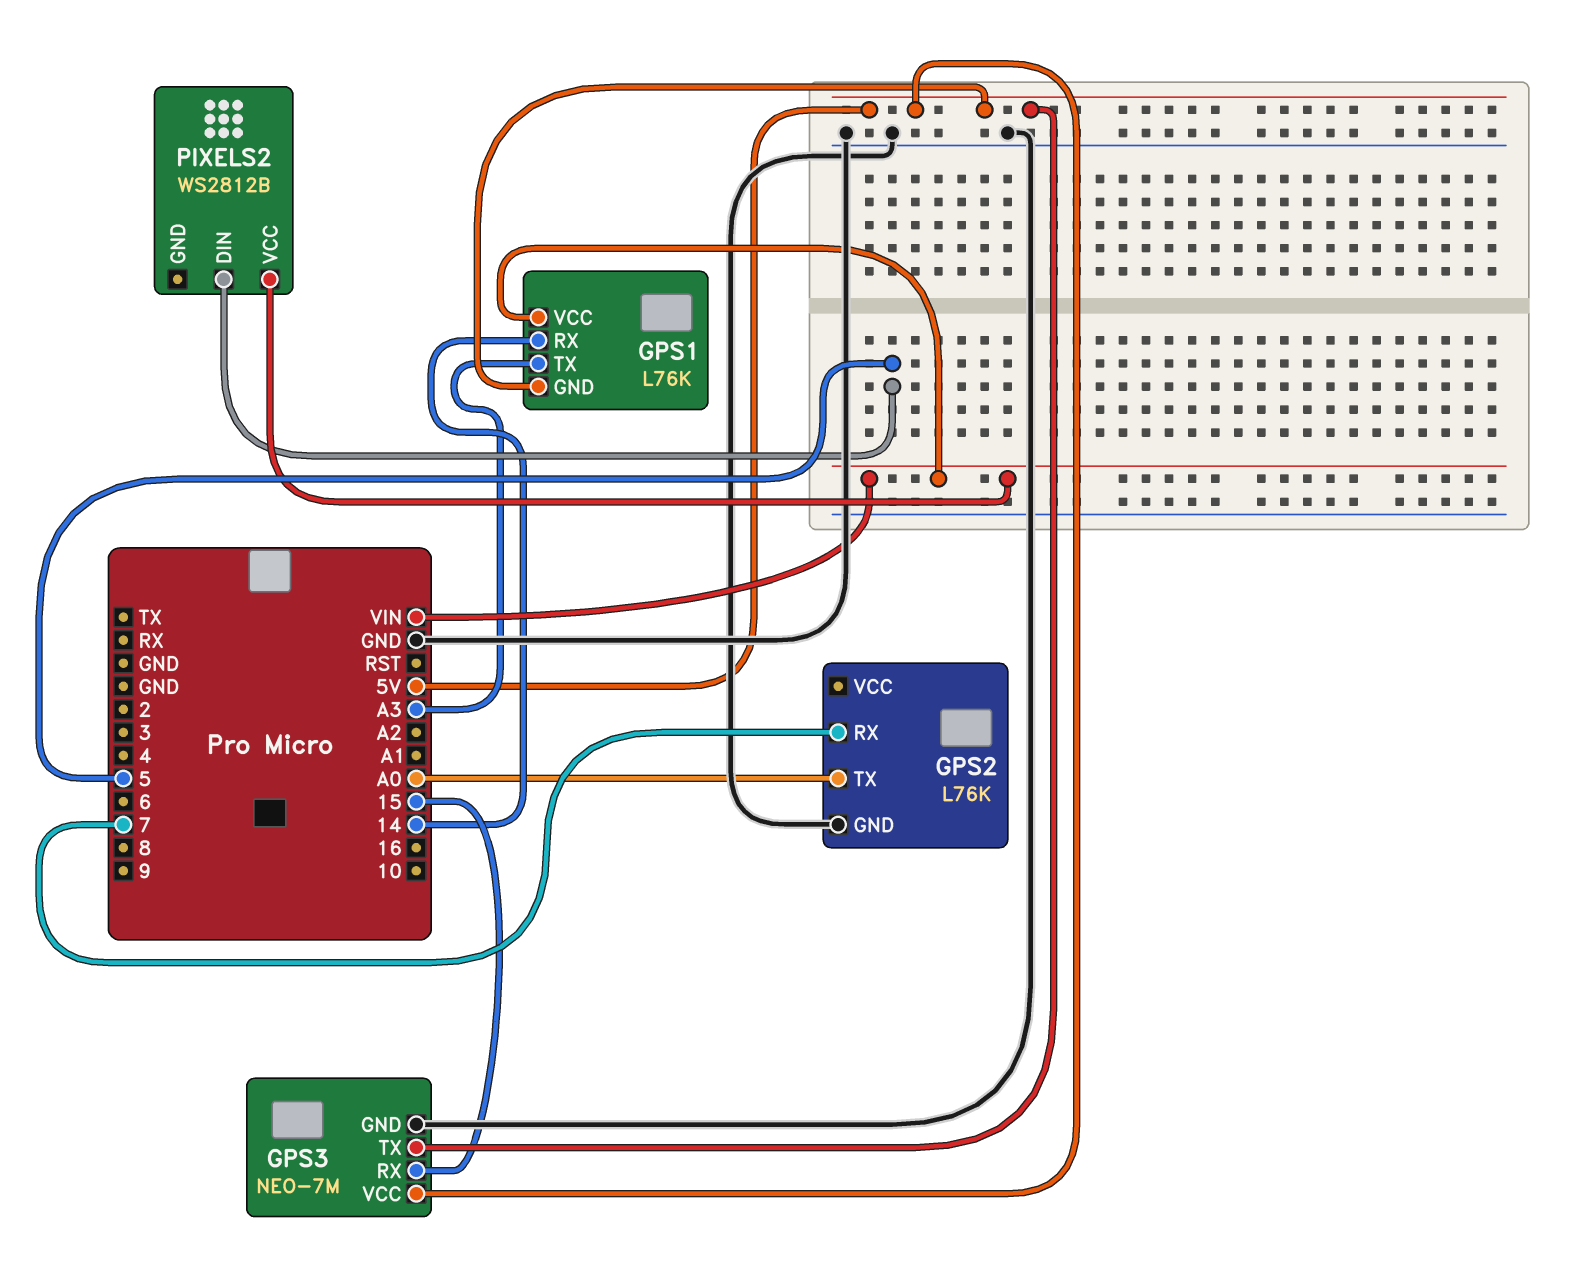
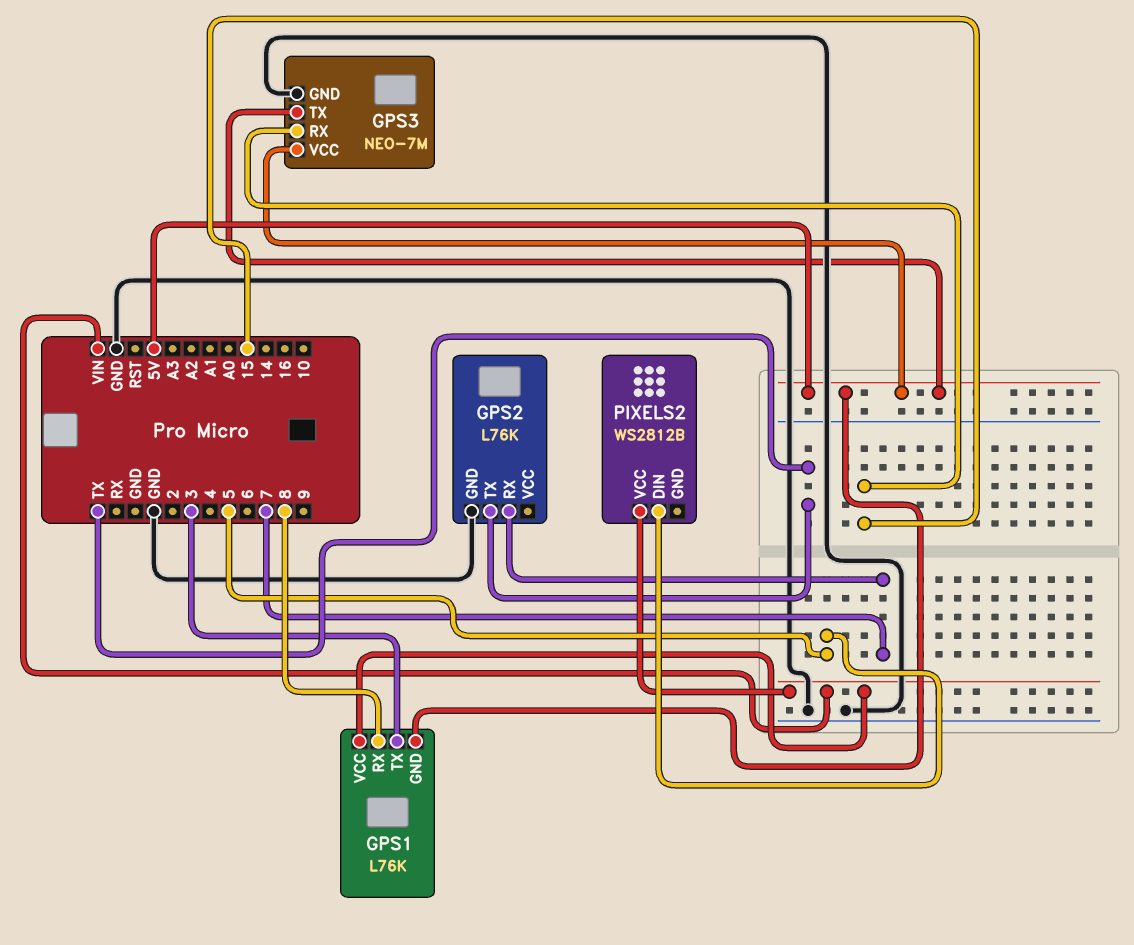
GPS1 pin RX: 14 -> 8
GPS1 pin TX: A3 -> 3
GPS2 pin TX: A0 -> TX

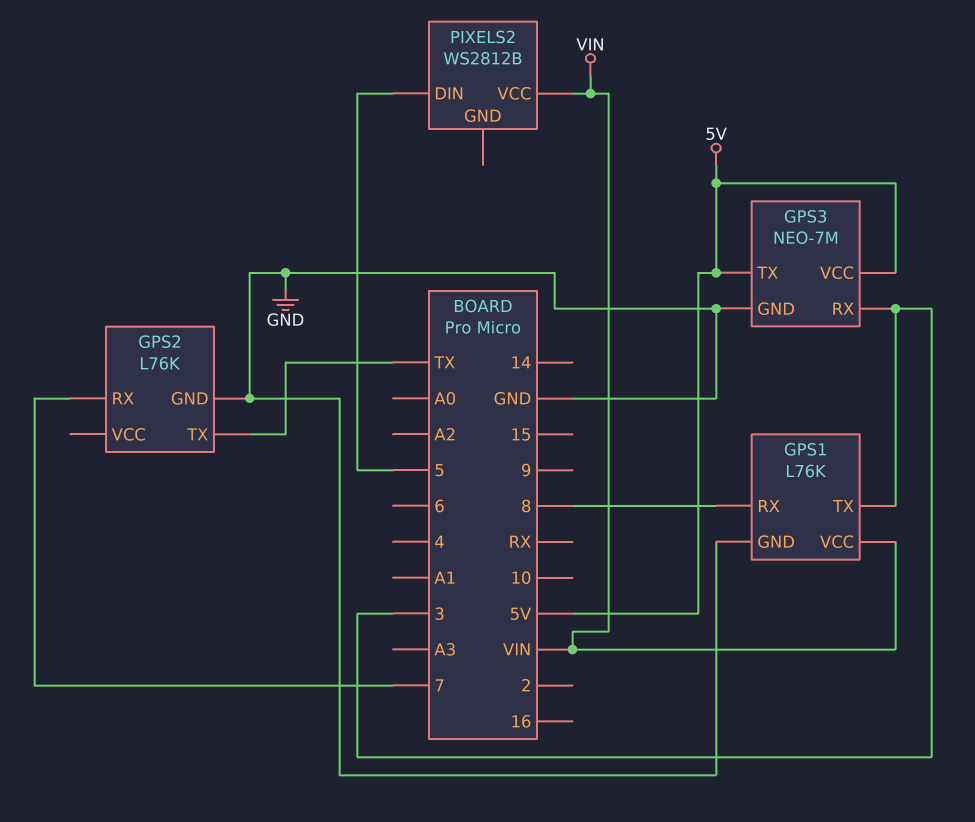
GPS1 pin GND: 5V -> GND
GPS3 pin RX: 15 -> 3

